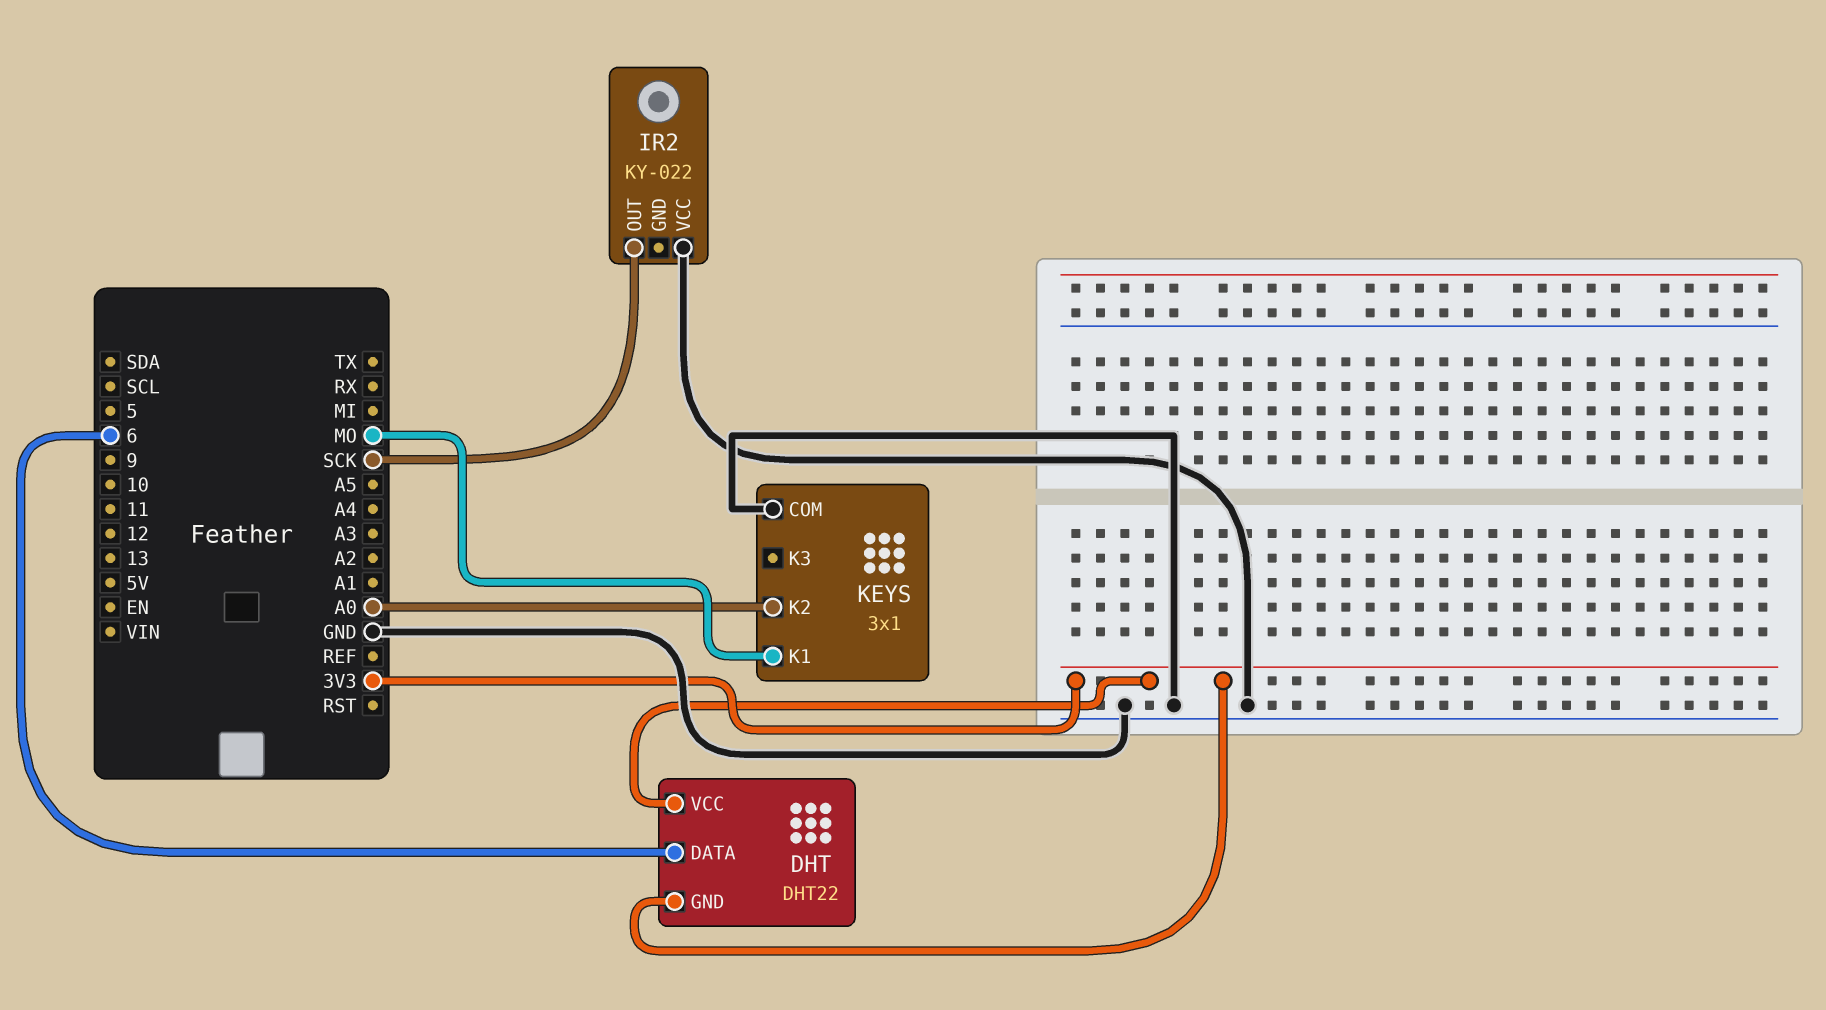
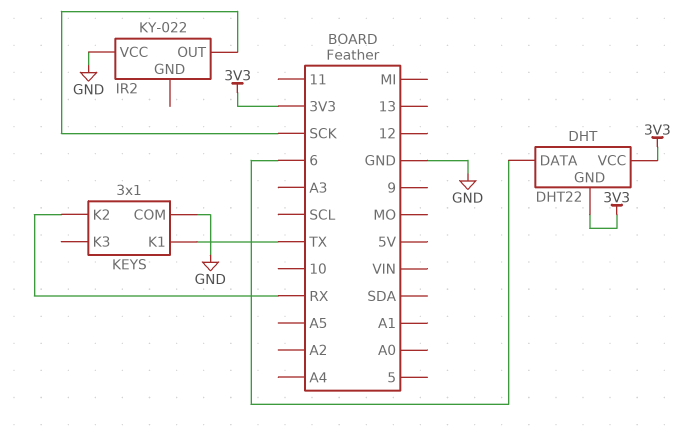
KEYS pin K1: MO -> TX
KEYS pin K2: A0 -> RX

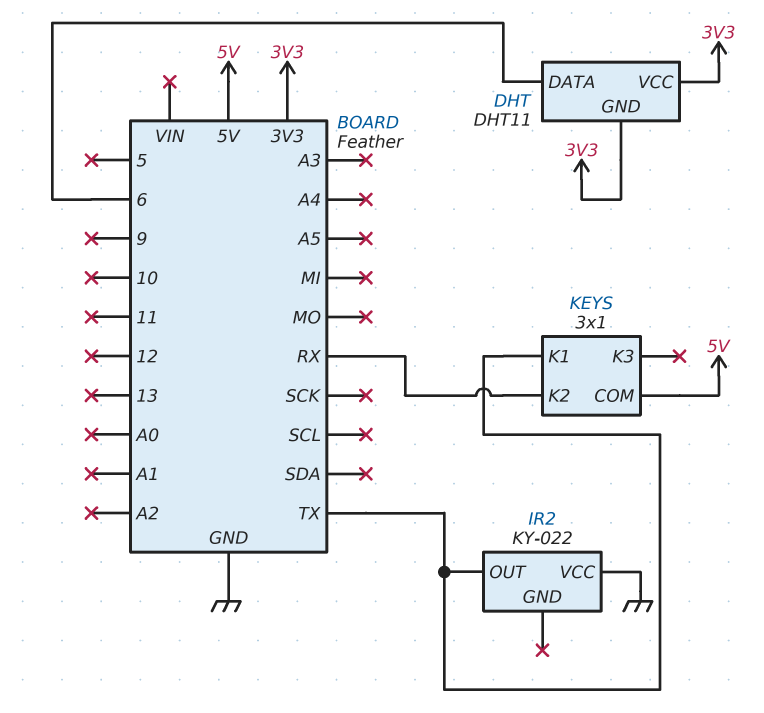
DHT: DHT22 -> DHT11
IR2 pin OUT: SCK -> TX
KEYS pin COM: GND -> 5V

